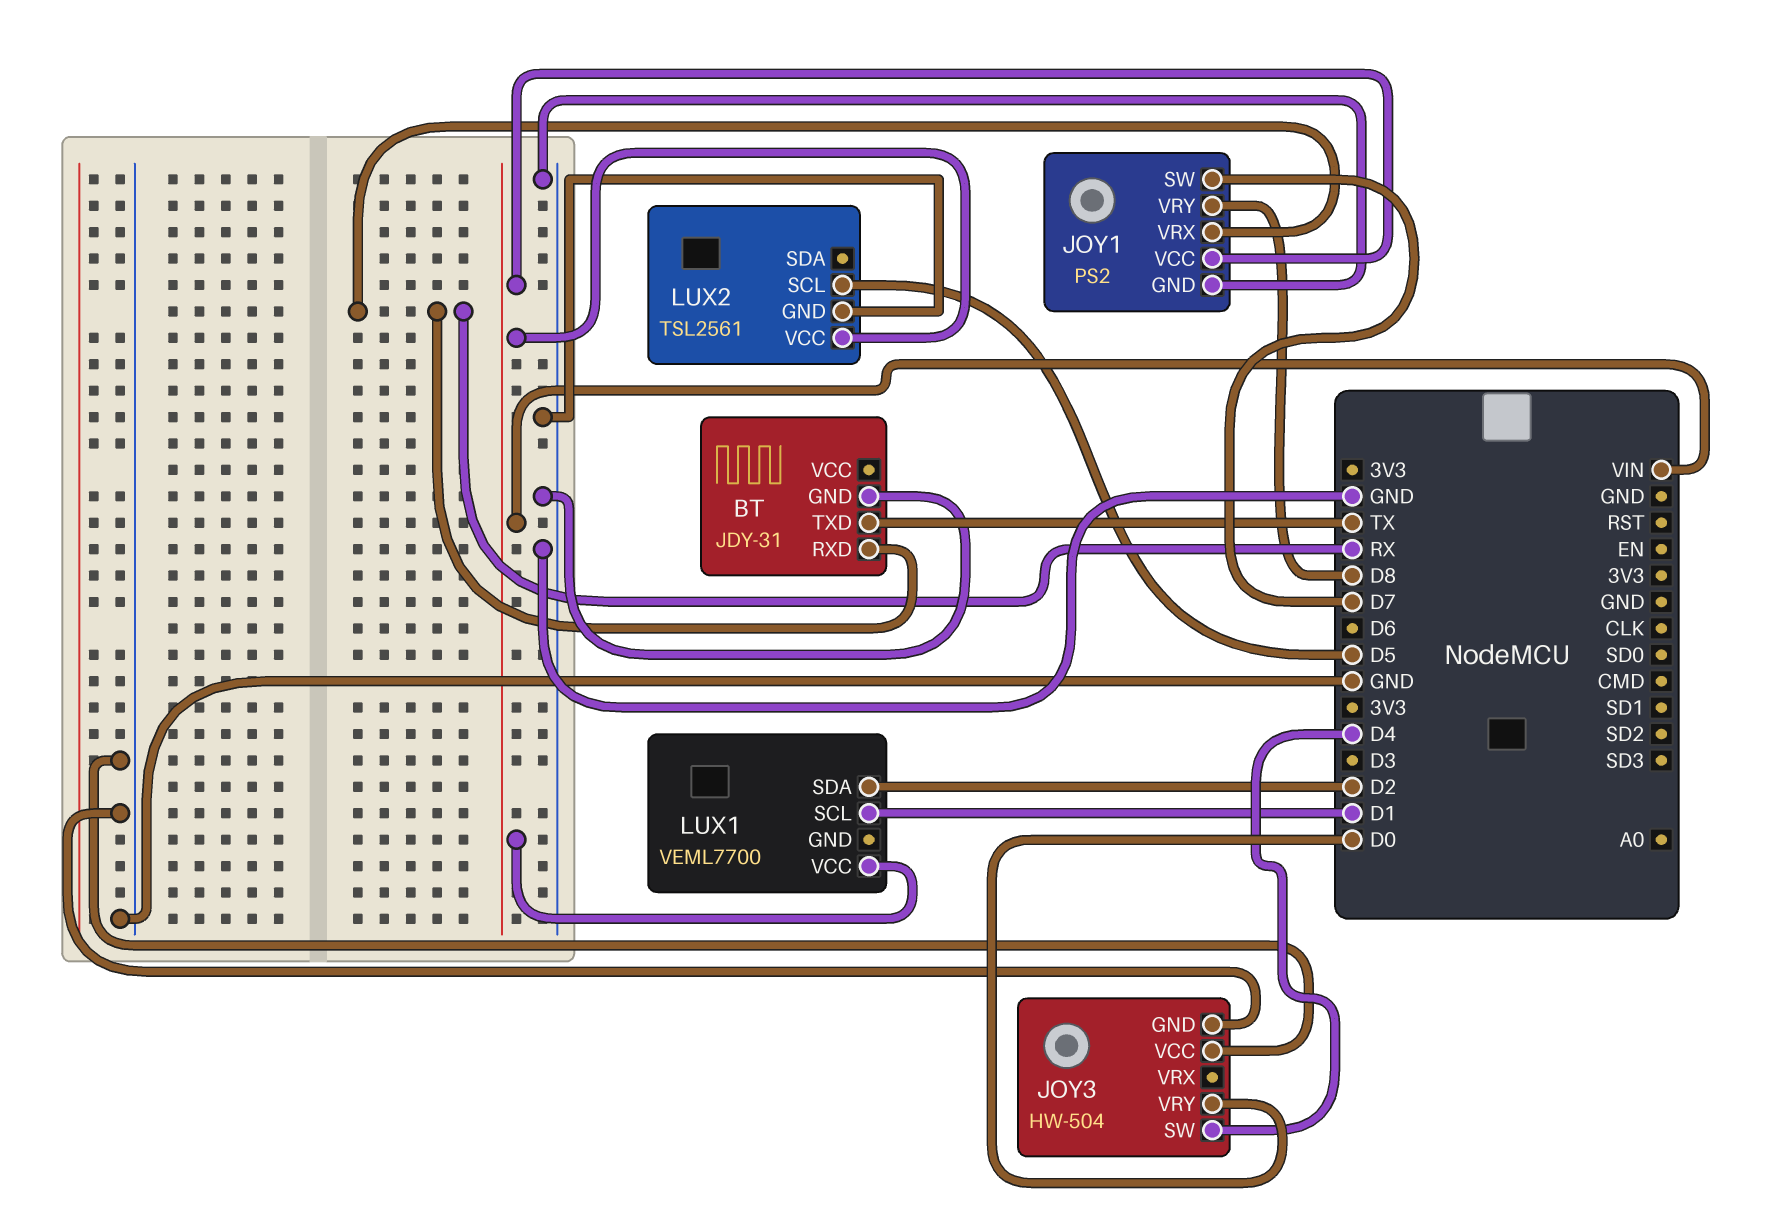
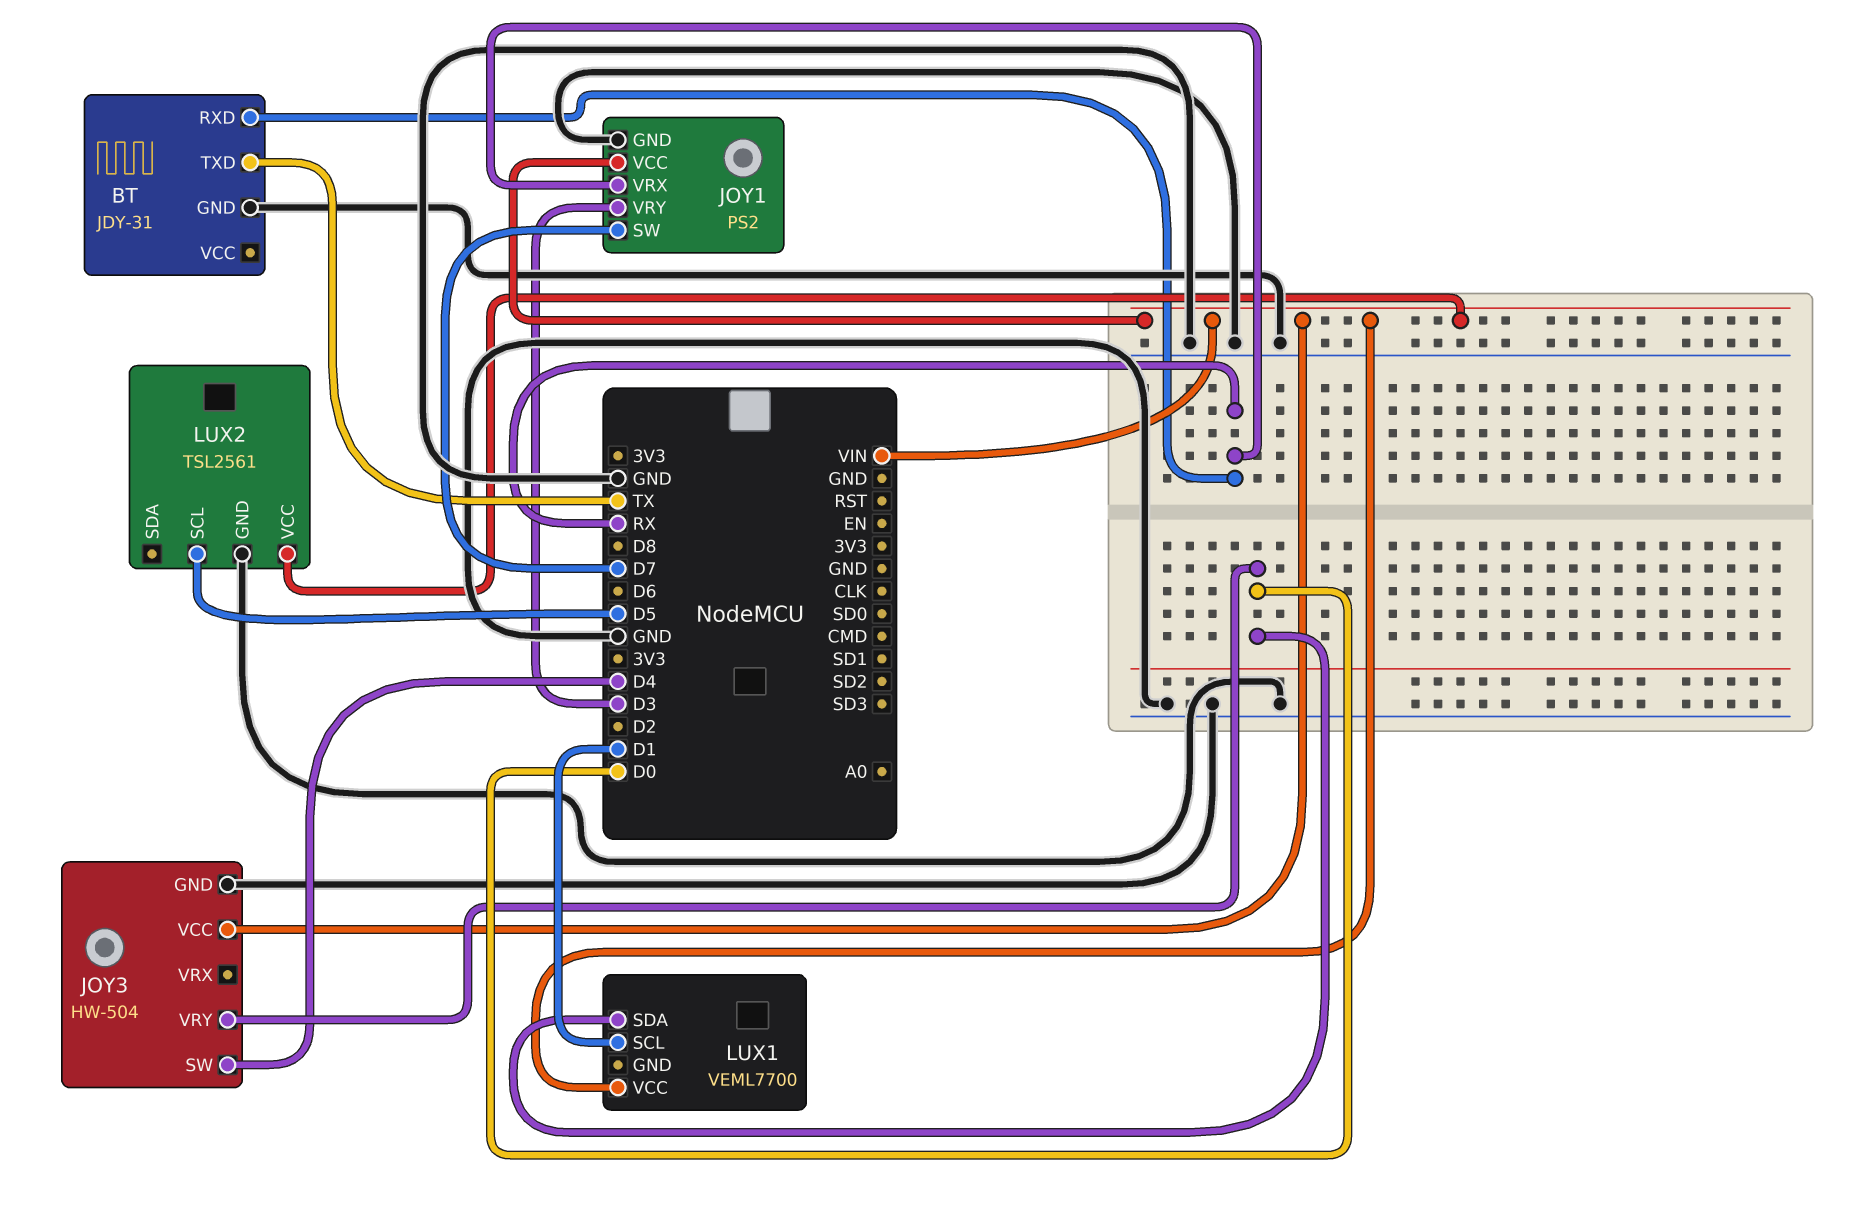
JOY1 pin VRY: D8 -> D3
JOY3 pin VCC: GND -> VIN
LUX1 pin SDA: D2 -> D0

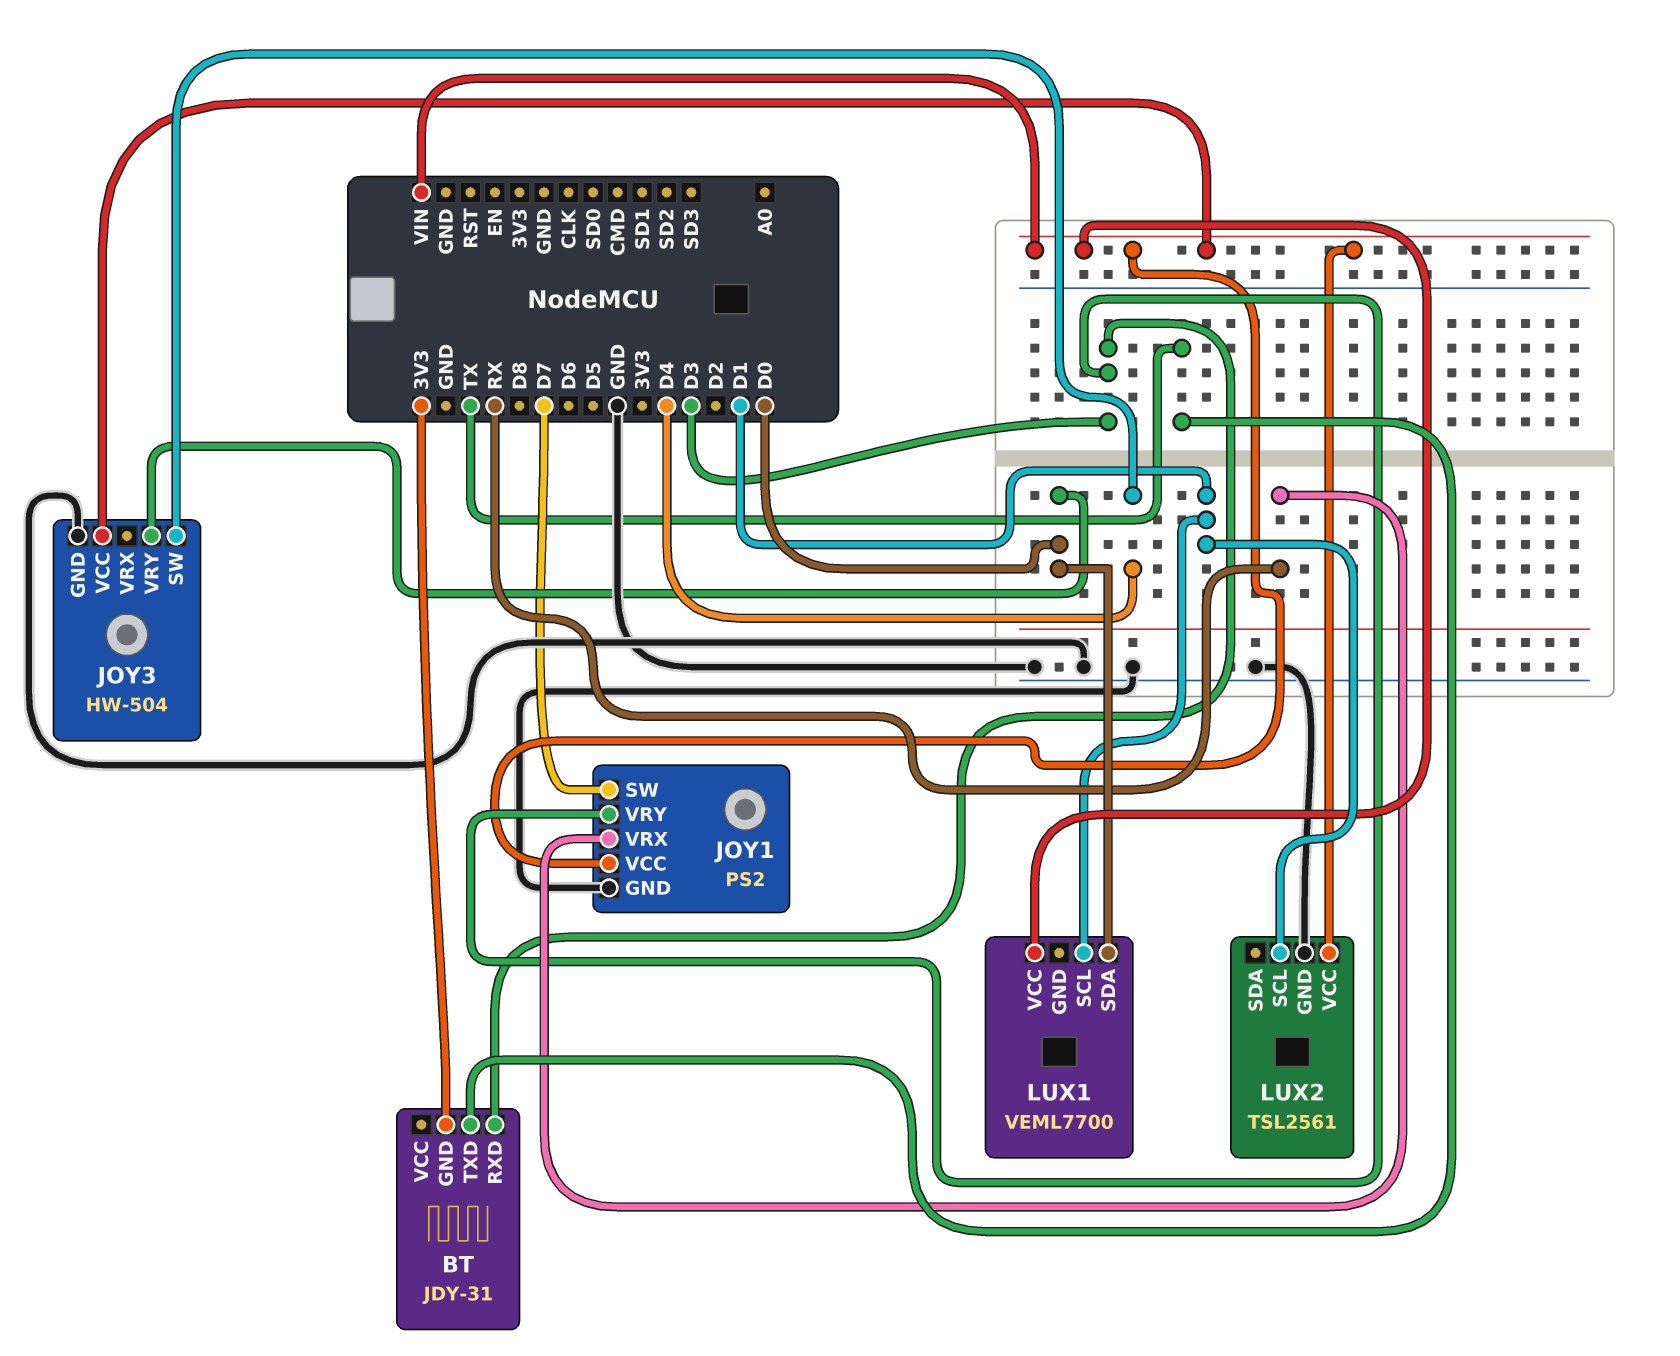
BT pin GND: GND -> 3V3
BT pin RXD: RX -> D3
LUX2 pin SCL: D5 -> D1

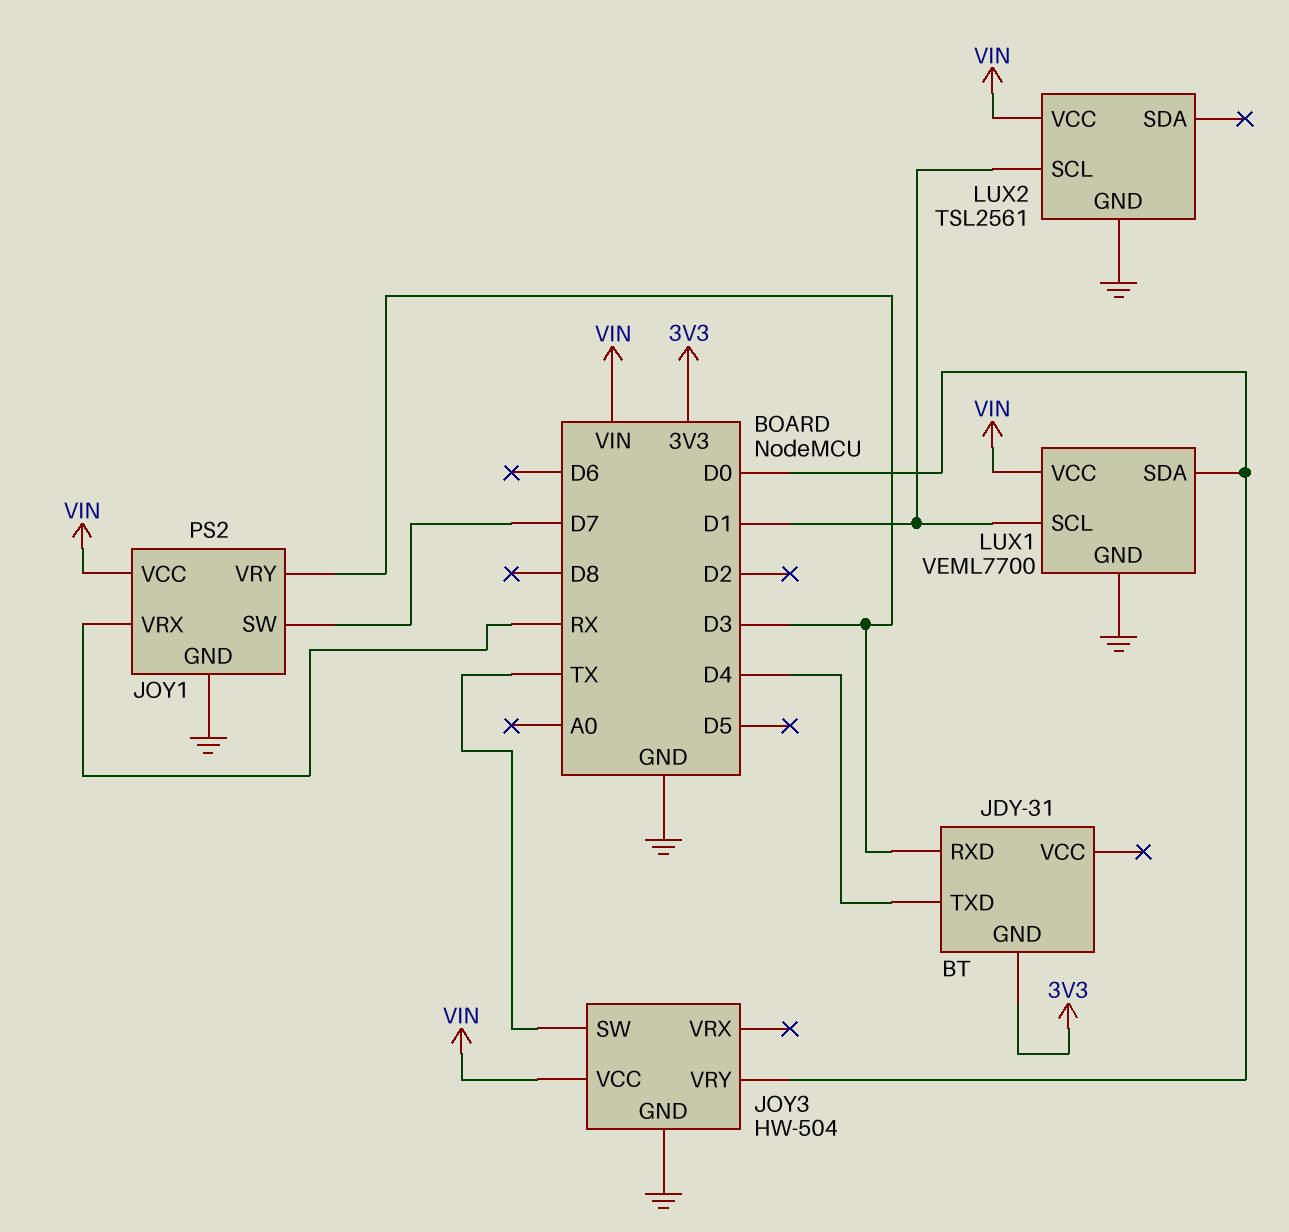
BT pin TXD: TX -> D4
JOY3 pin SW: D4 -> TX
LUX1 pin GND: none -> GND

